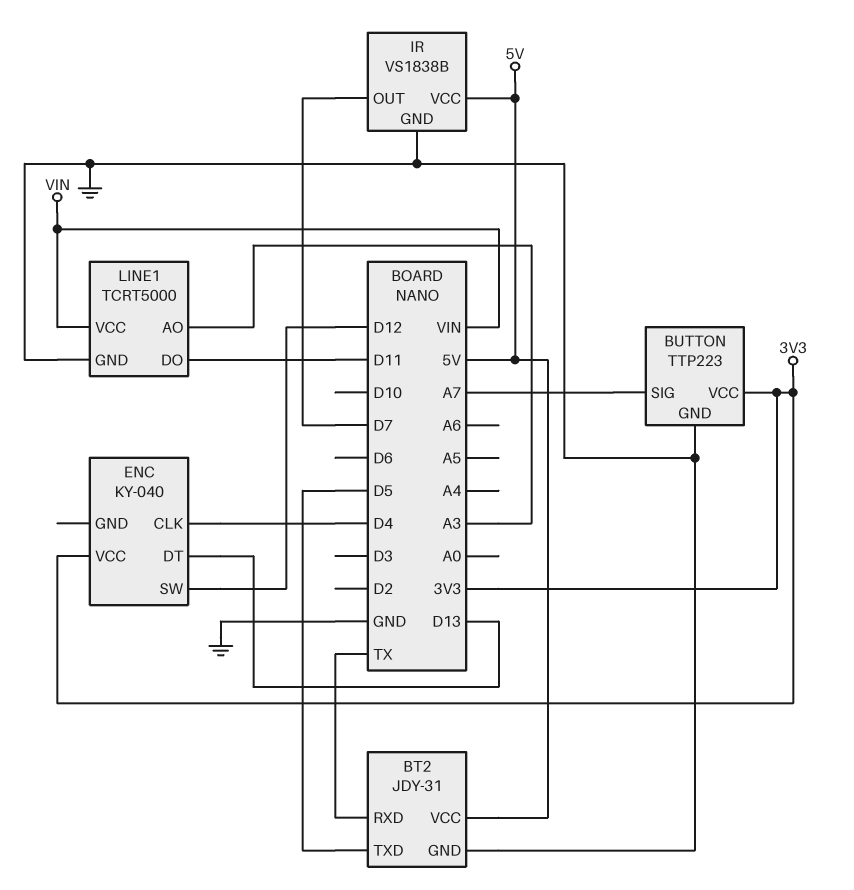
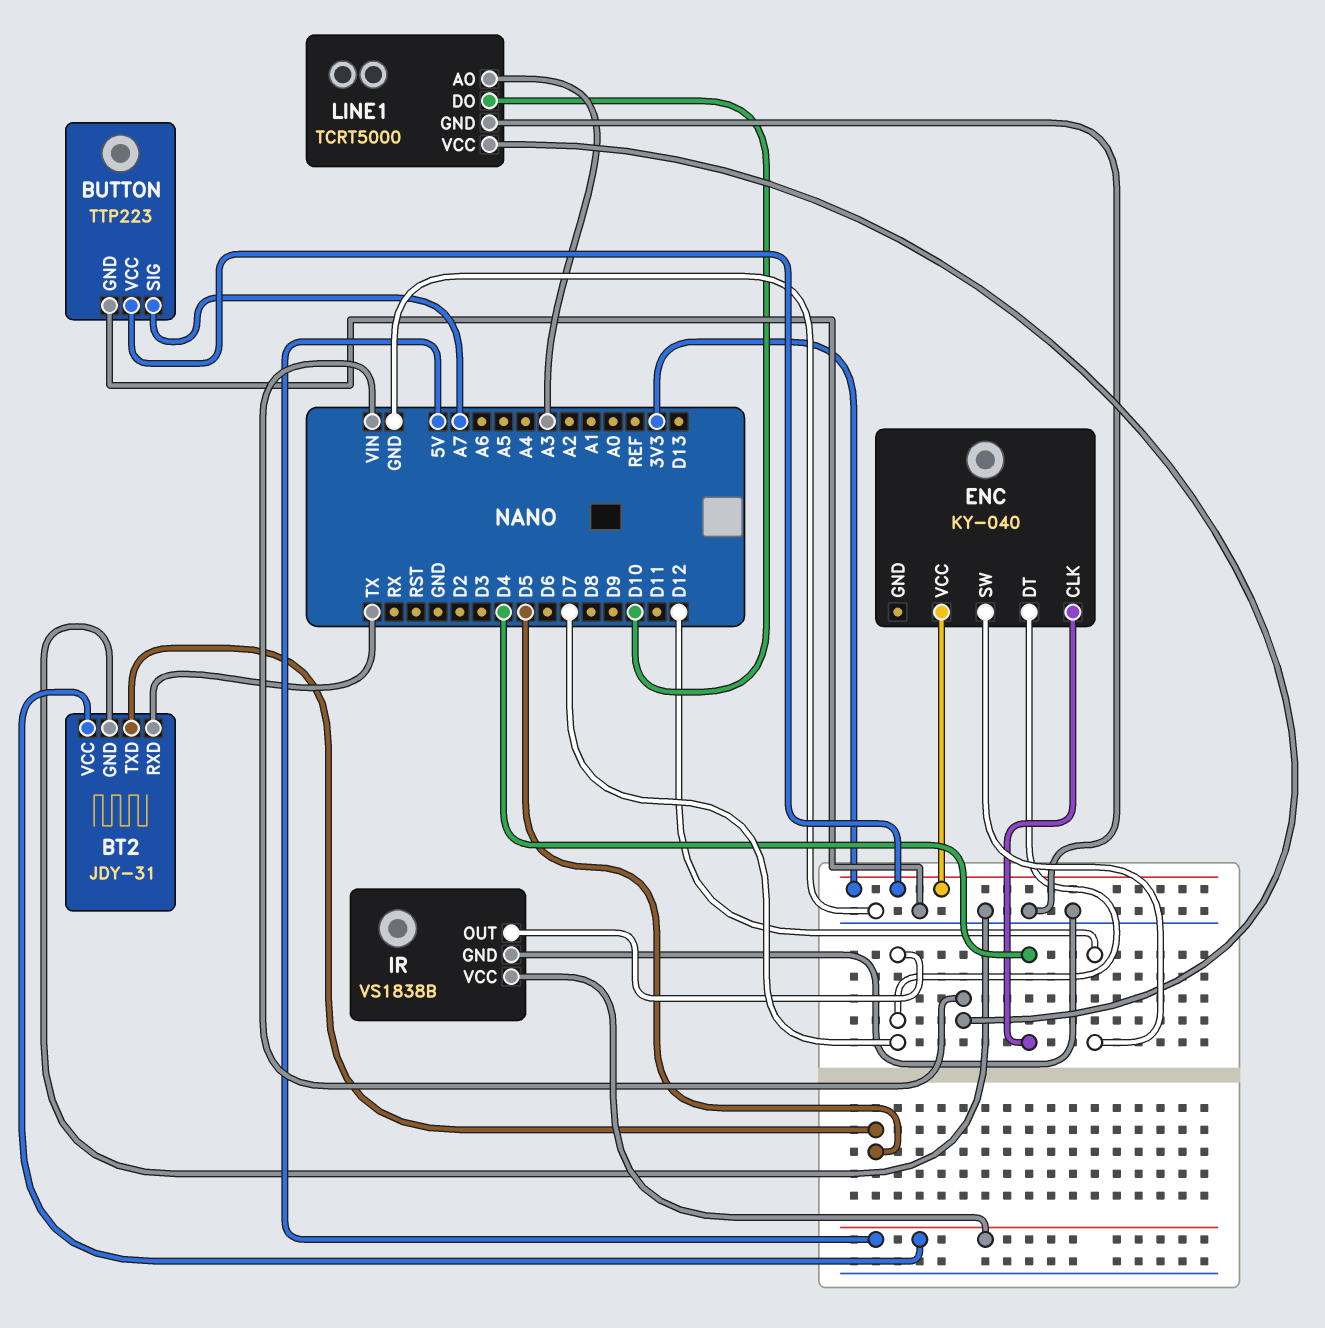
ENC pin DT: D13 -> D7
LINE1 pin DO: D11 -> D10

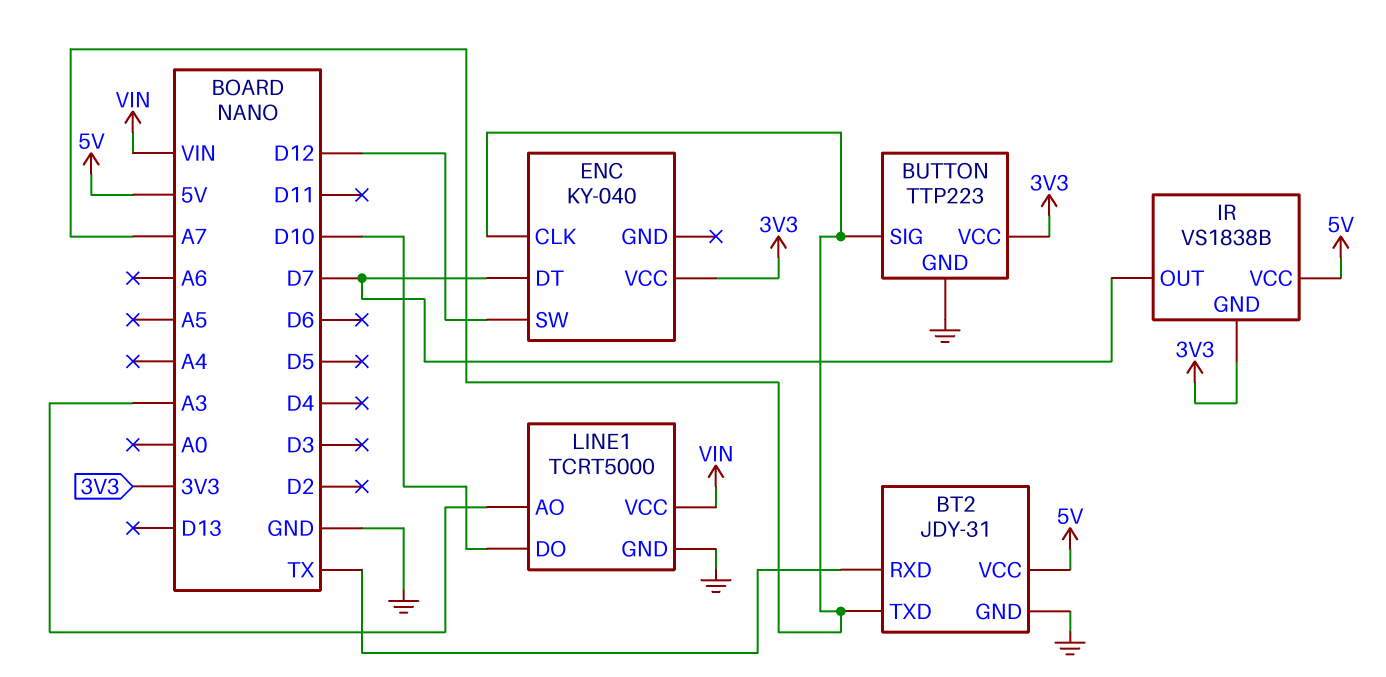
BT2 pin TXD: D5 -> A7
ENC pin CLK: D4 -> A7
IR pin GND: GND -> 3V3

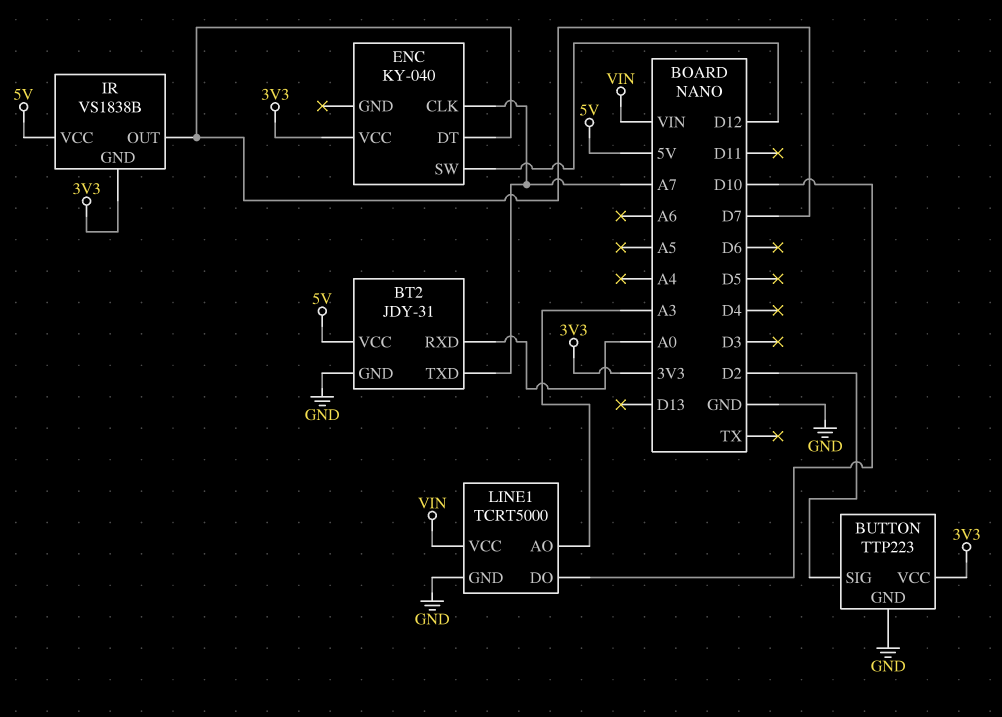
BT2 pin RXD: TX -> A0
BUTTON pin SIG: A7 -> D2

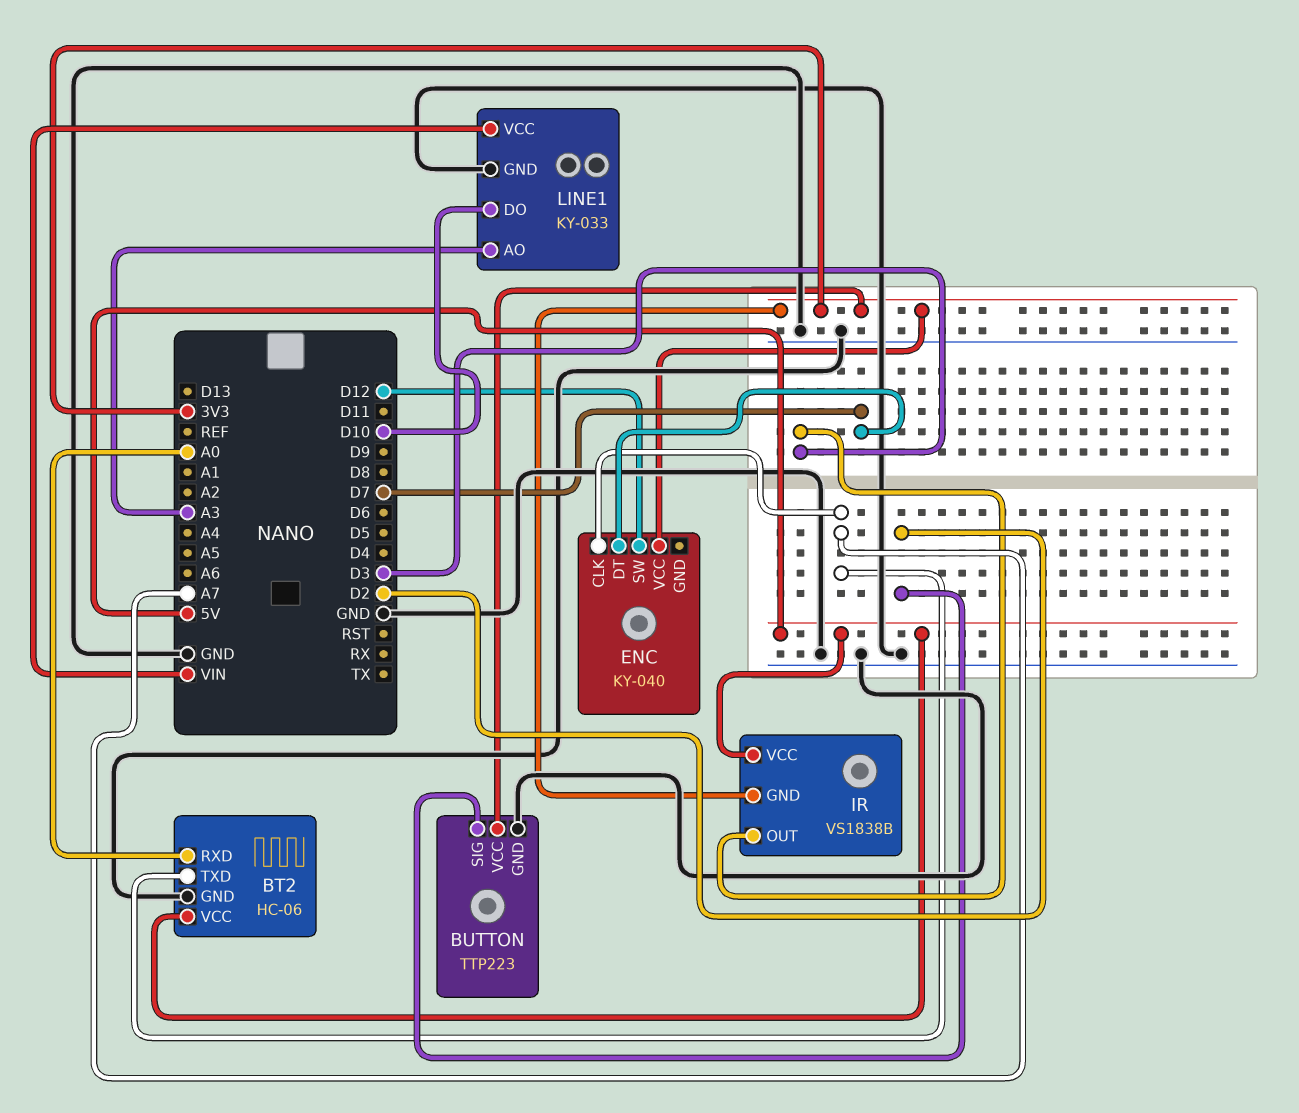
BT2: JDY-31 -> HC-06
IR pin OUT: D7 -> D3
LINE1: TCRT5000 -> KY-033

